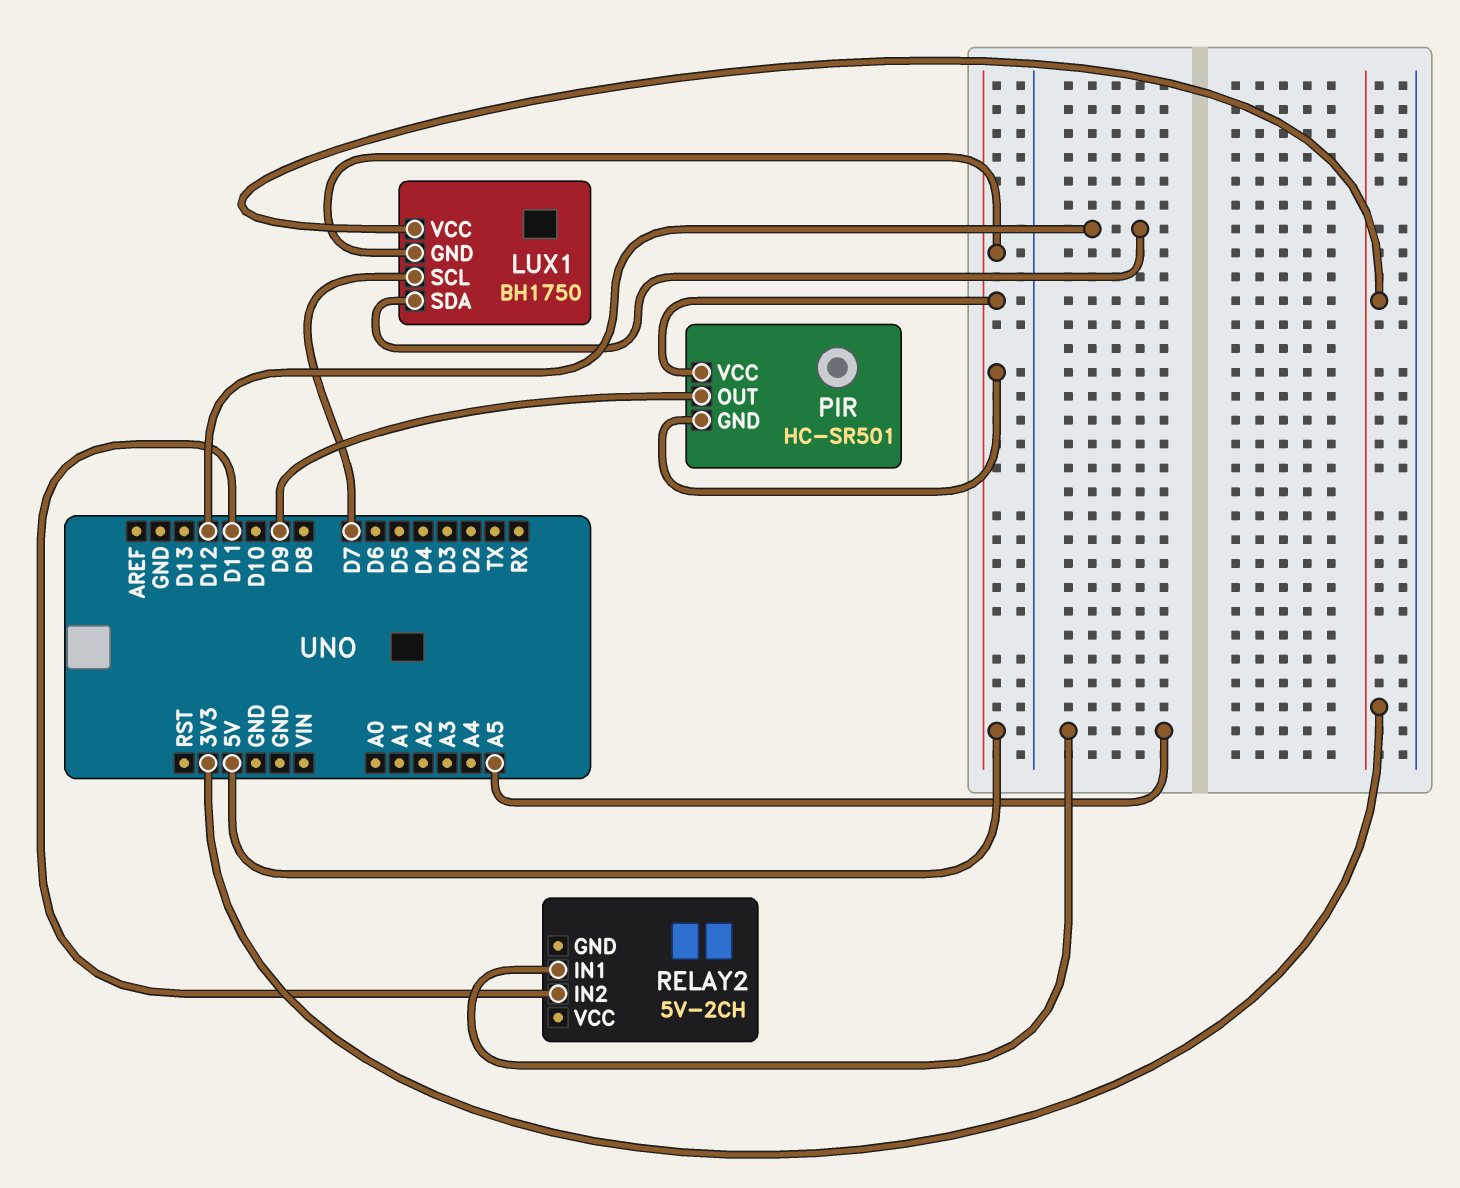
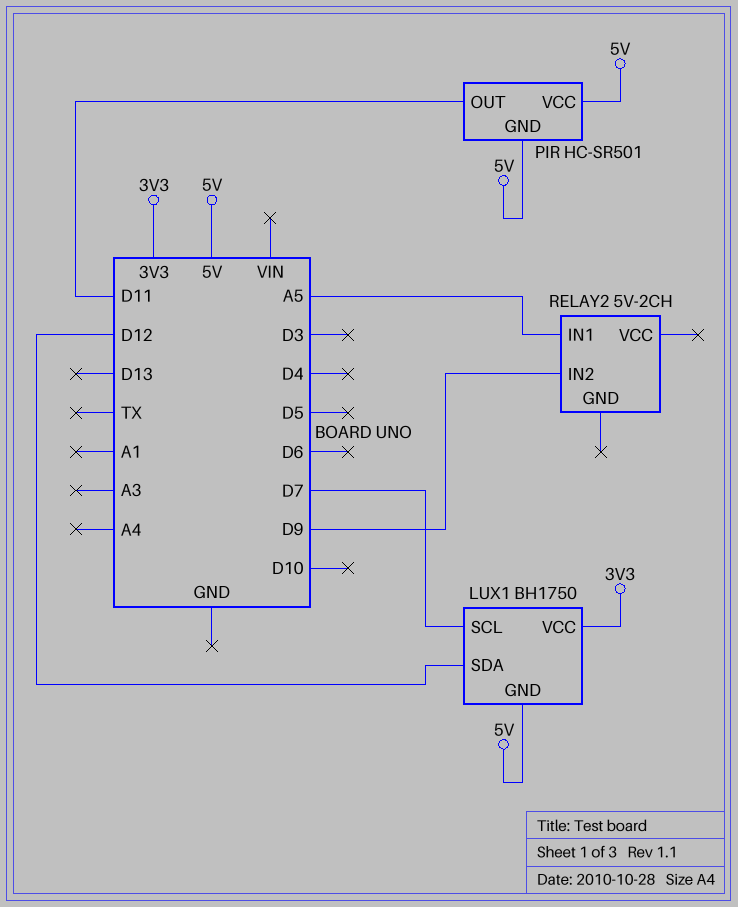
PIR pin OUT: D9 -> D11
RELAY2 pin IN2: D11 -> D9

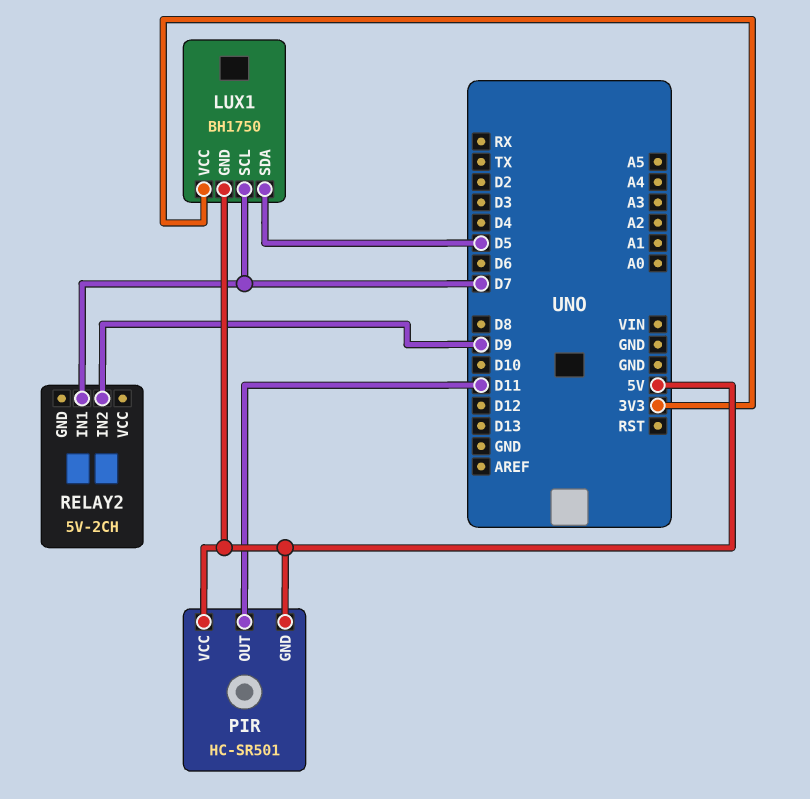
LUX1 pin SDA: D12 -> D5
RELAY2 pin IN1: A5 -> D7

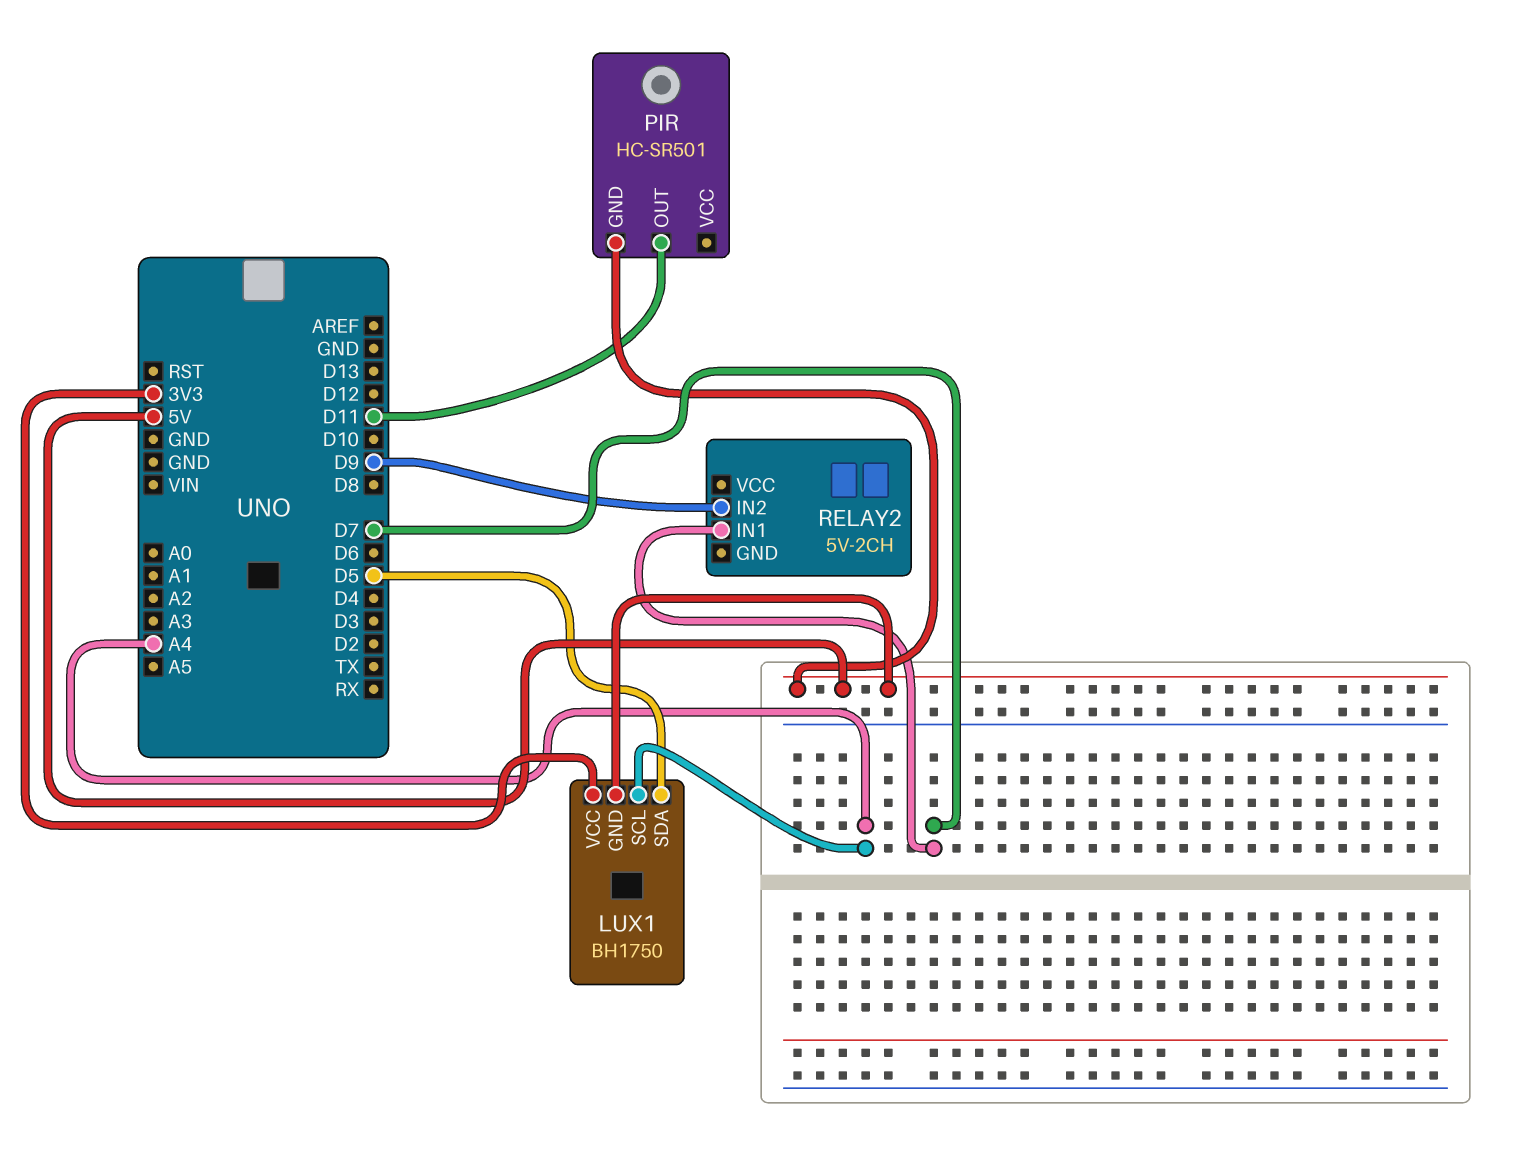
LUX1 pin SCL: D7 -> A4
PIR pin VCC: 5V -> none

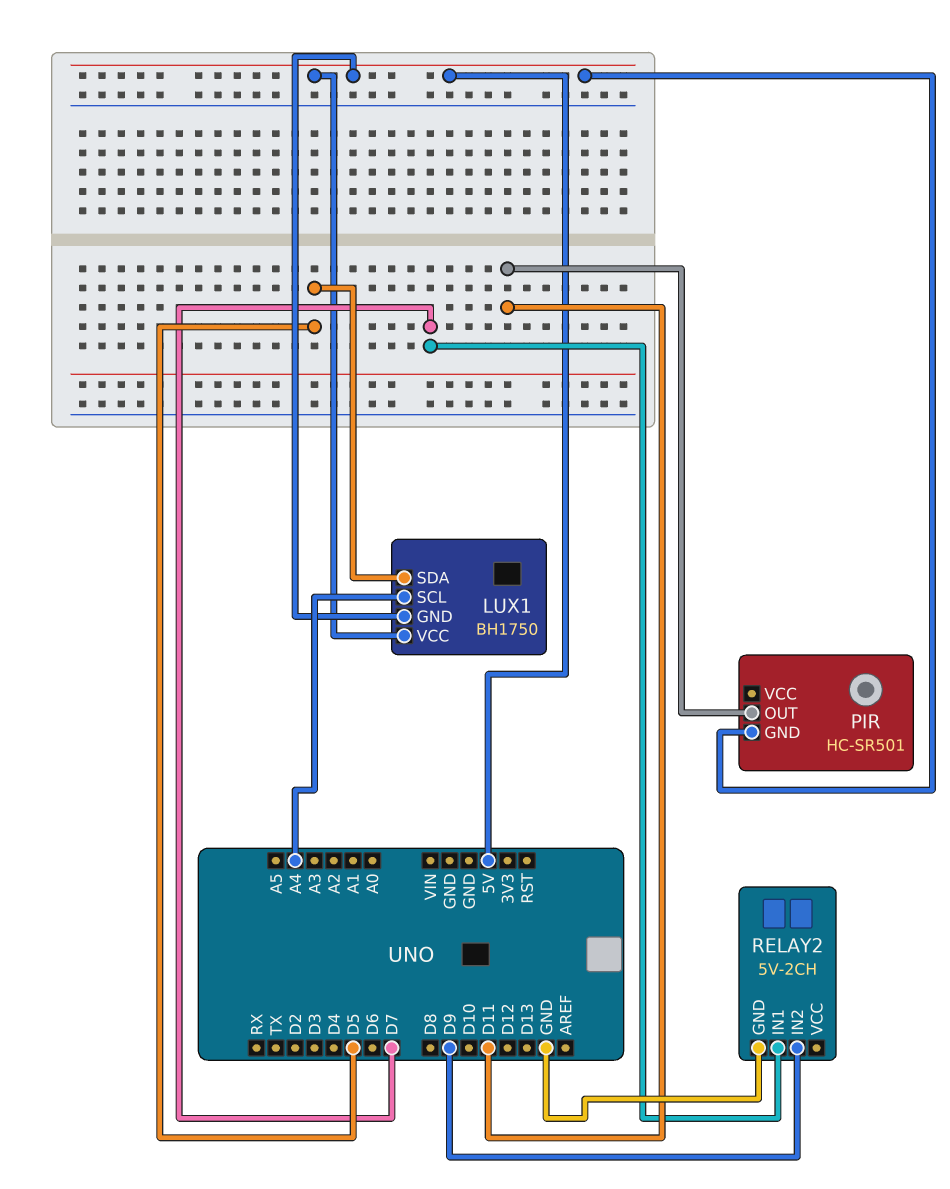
LUX1 pin VCC: 3V3 -> 5V
RELAY2 pin GND: none -> GND

